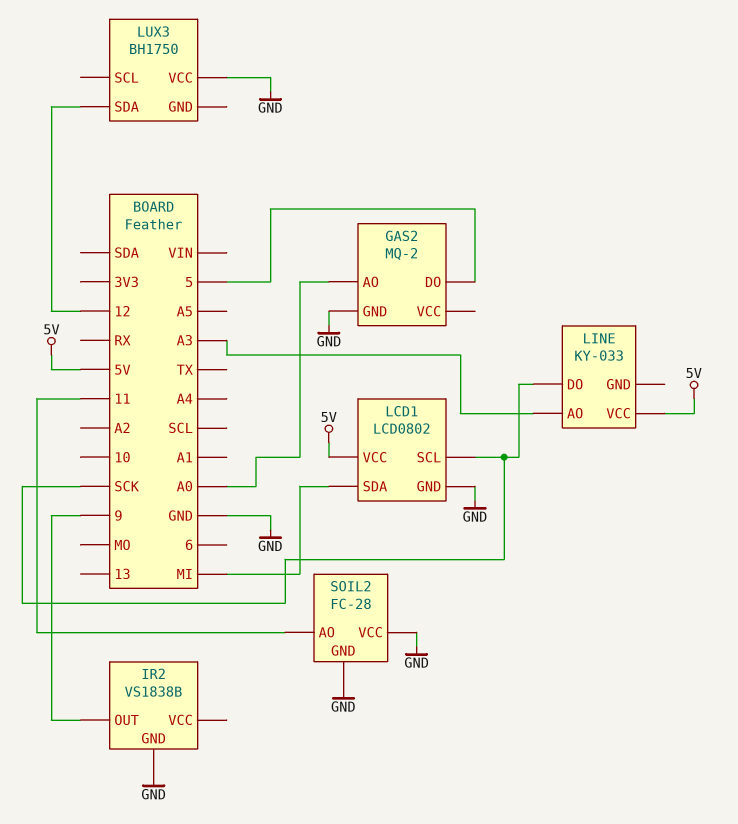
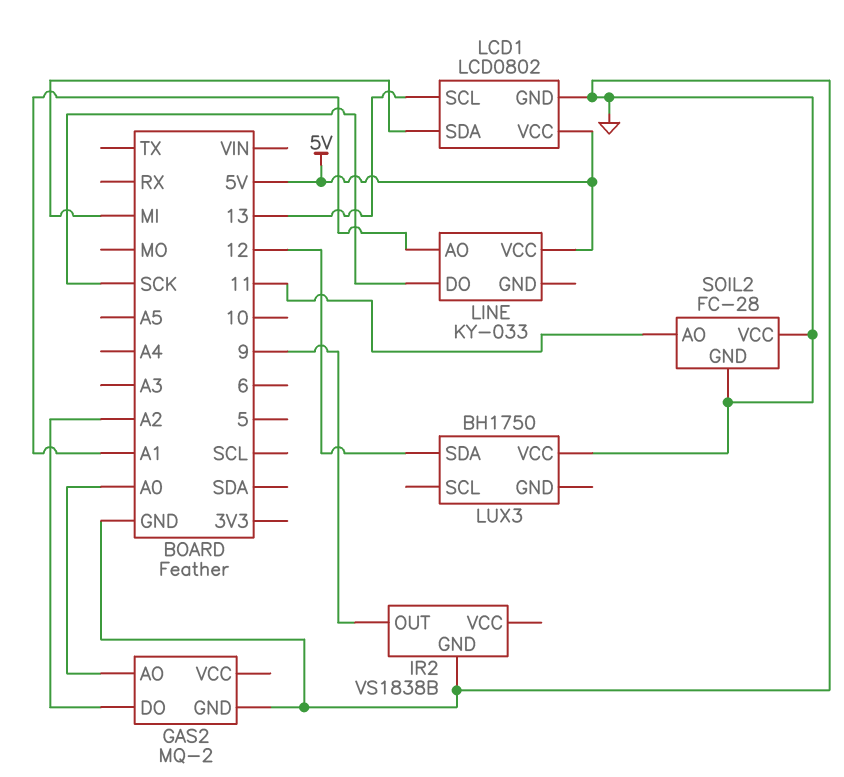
GAS2 pin DO: 5 -> A2
LCD1 pin SCL: SCK -> 13
LINE pin AO: A3 -> A1

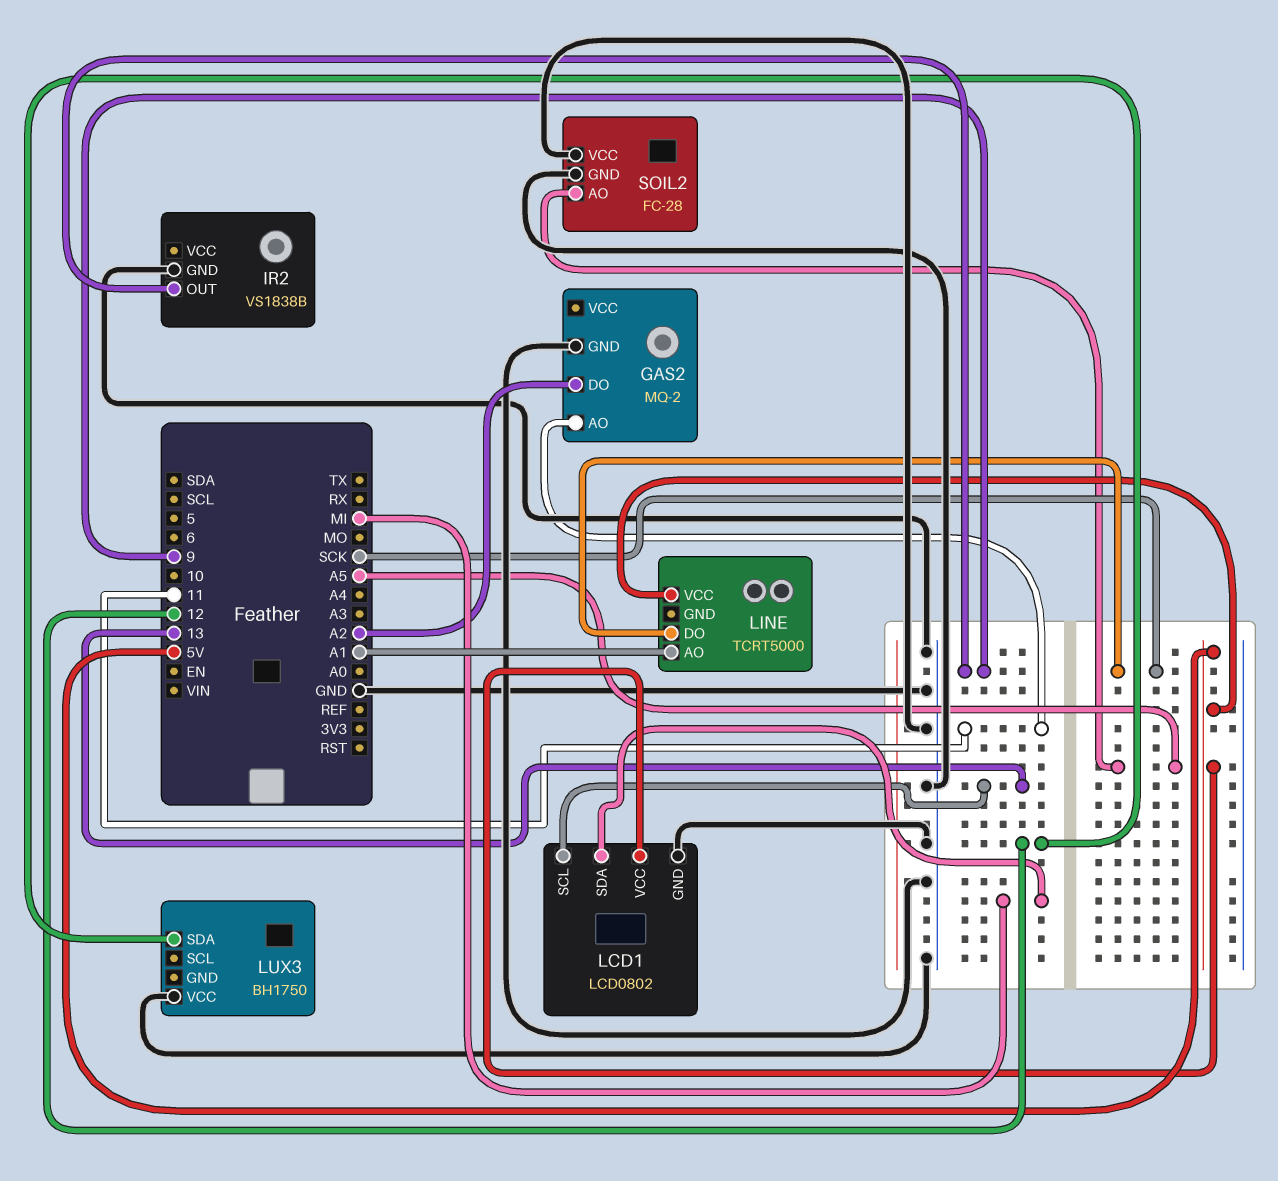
GAS2 pin AO: A0 -> 11
LINE: KY-033 -> TCRT5000
SOIL2 pin AO: 11 -> A5

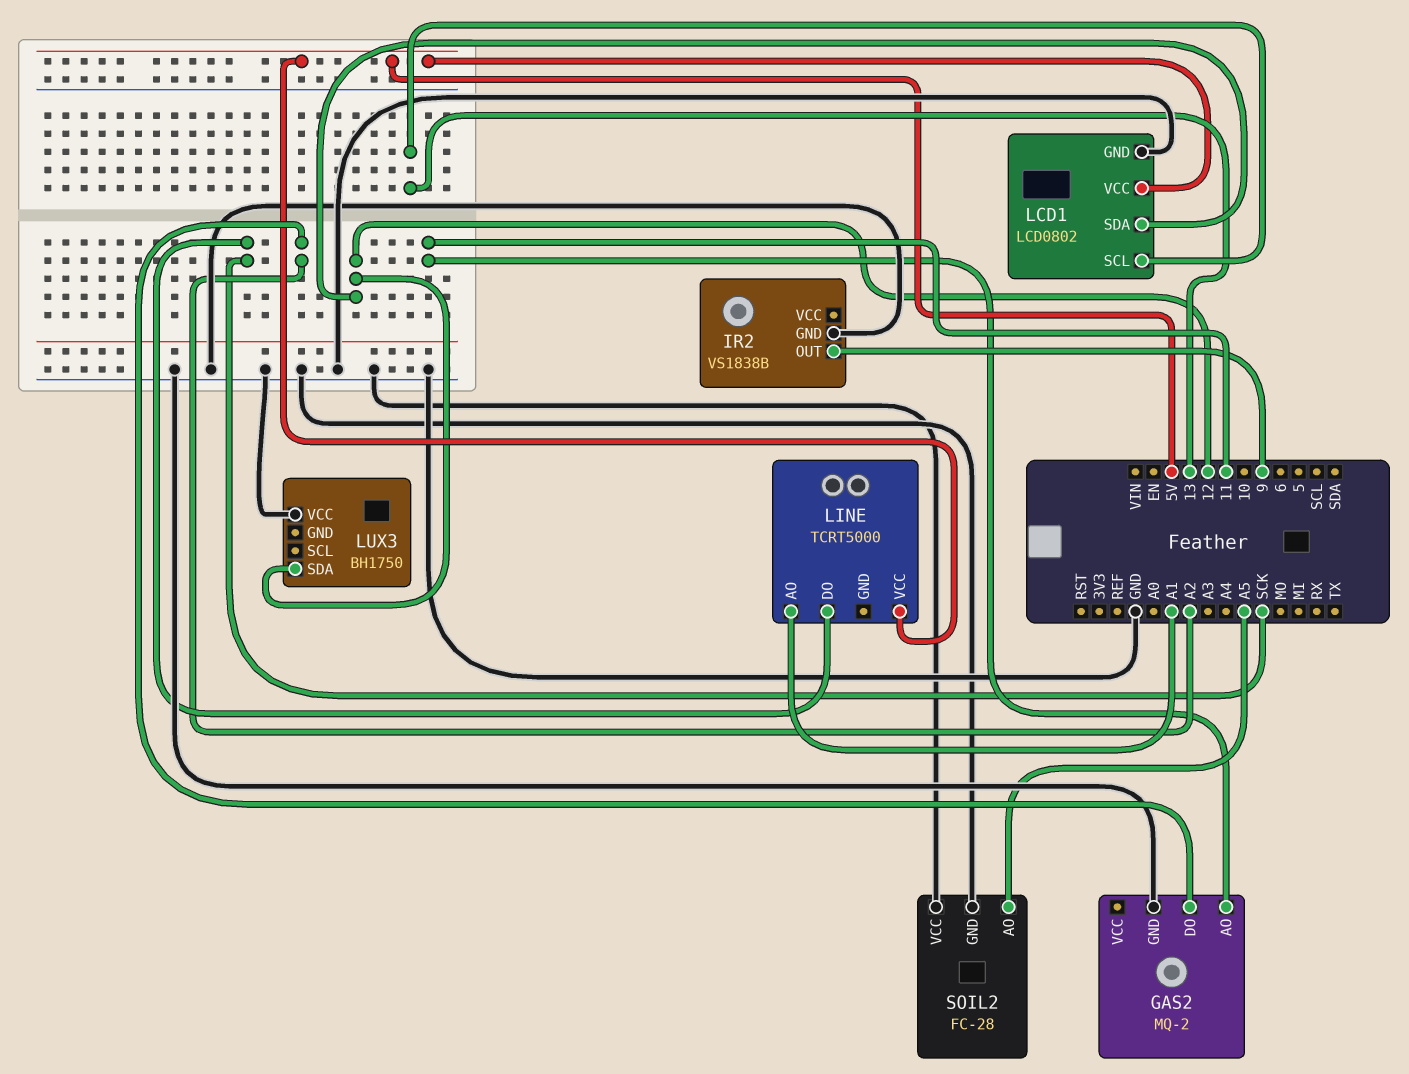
LCD1 pin SDA: MI -> 12

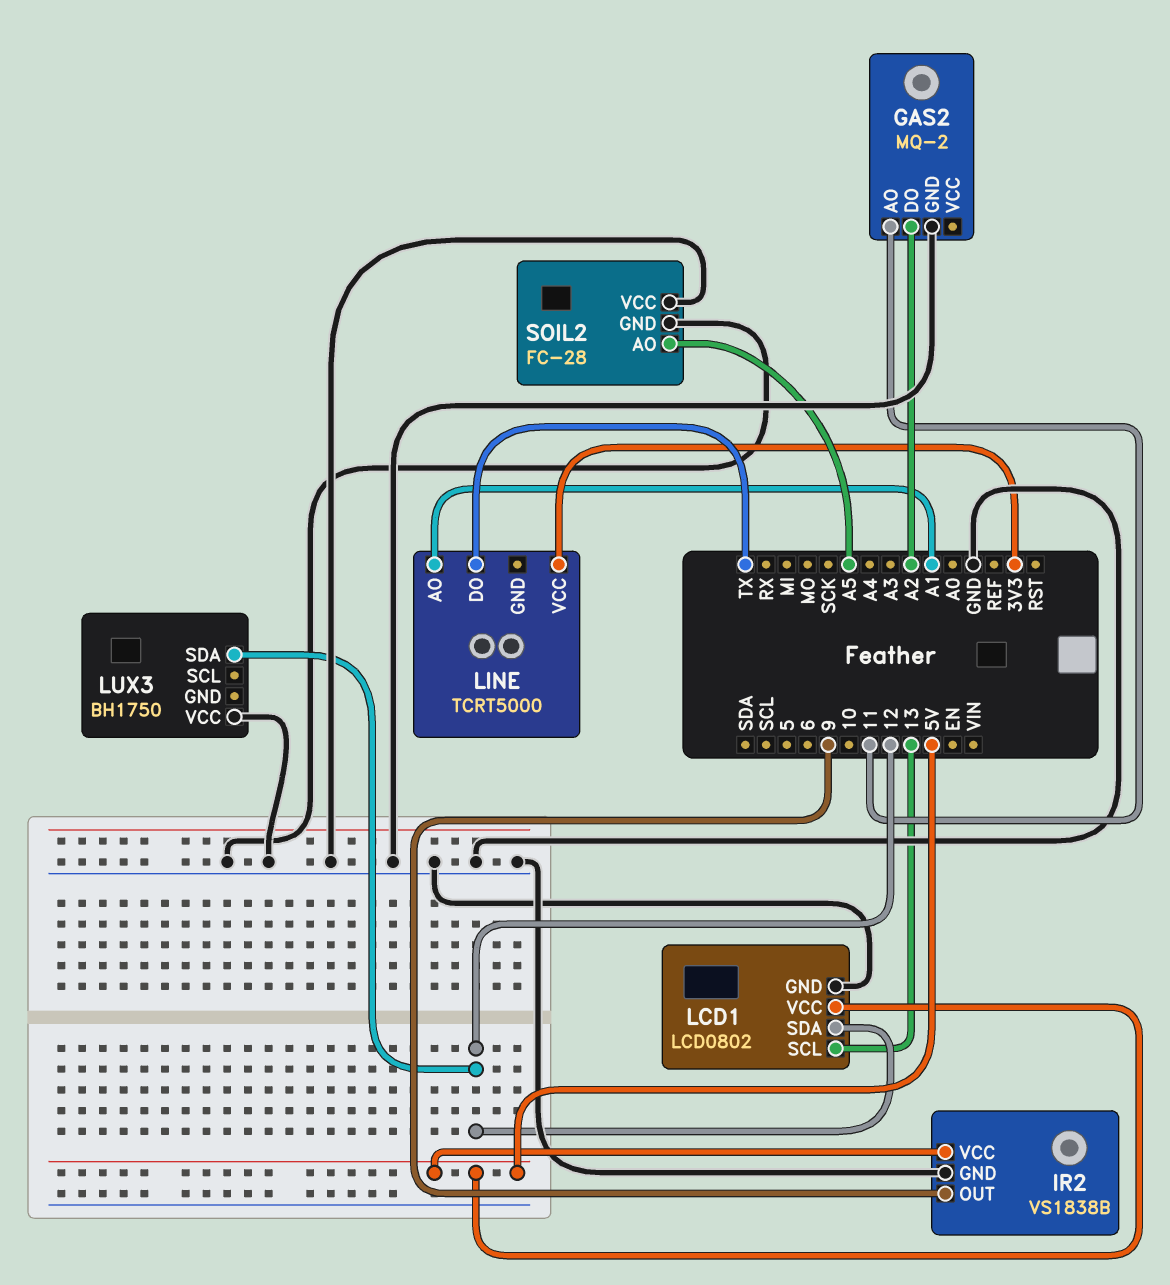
IR2 pin VCC: none -> 5V
LINE pin DO: SCK -> TX
LINE pin VCC: 5V -> 3V3

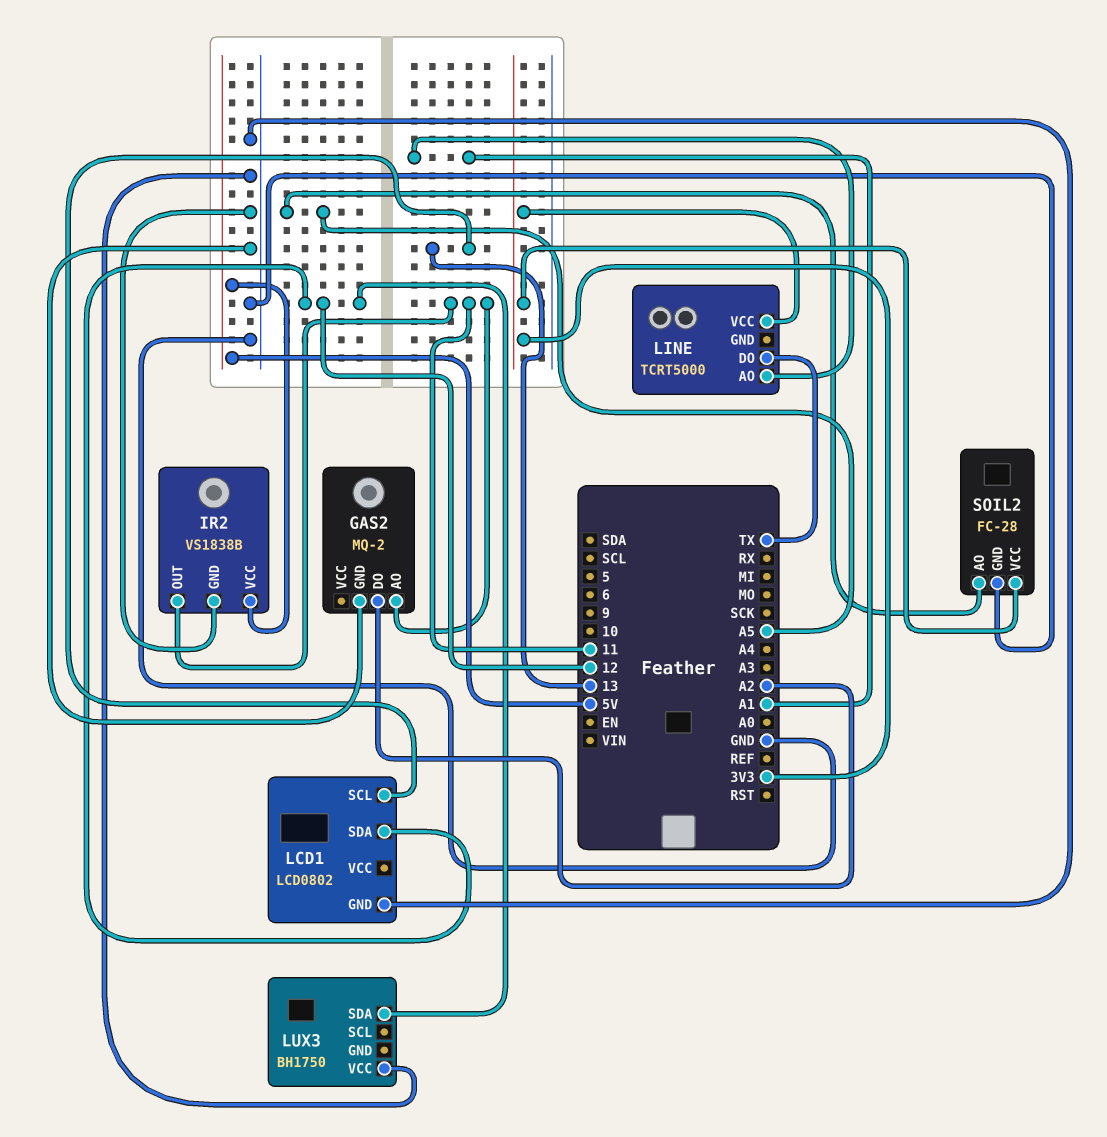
IR2 pin OUT: 9 -> 11
LCD1 pin VCC: 5V -> none
SOIL2 pin VCC: GND -> 3V3

